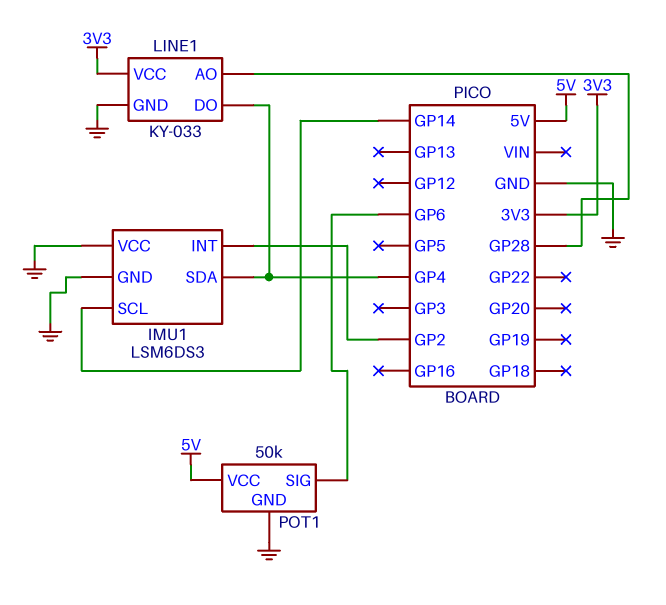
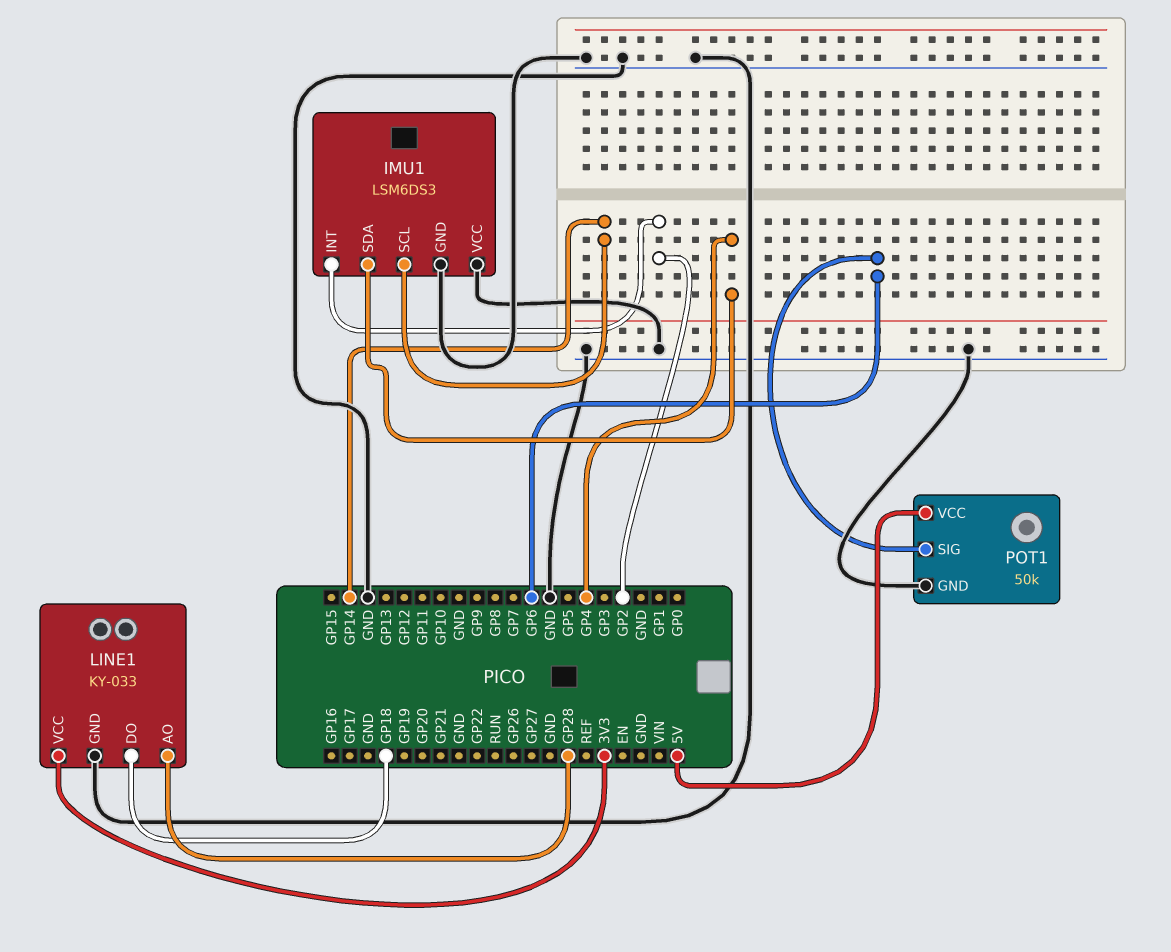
LINE1 pin DO: GP4 -> GP18

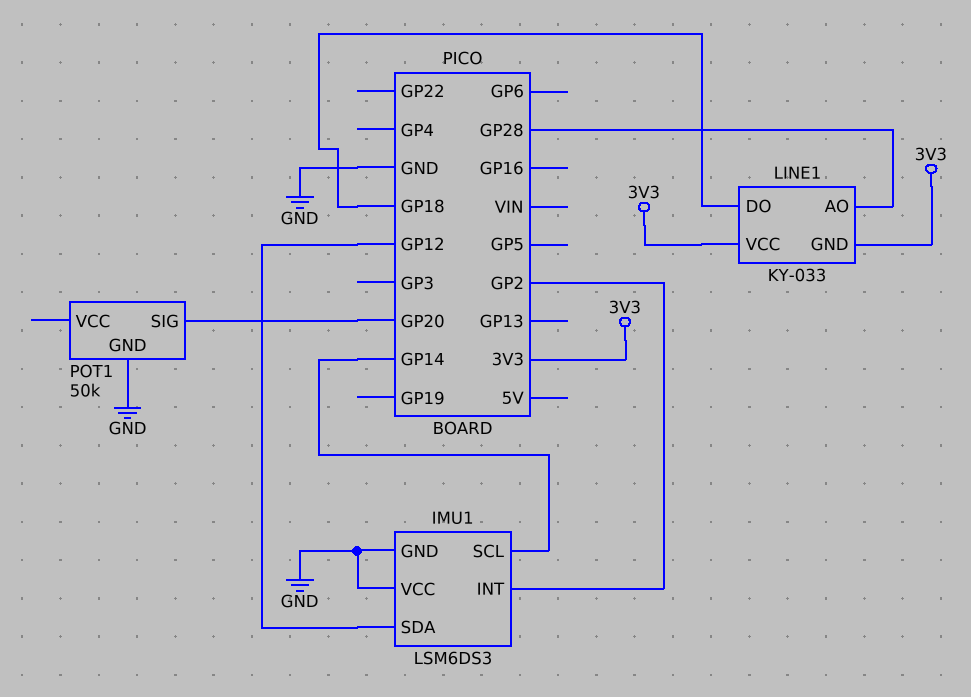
IMU1 pin SDA: GP4 -> GP12
LINE1 pin GND: GND -> 3V3
POT1 pin SIG: GP6 -> GP20
POT1 pin VCC: 5V -> none

